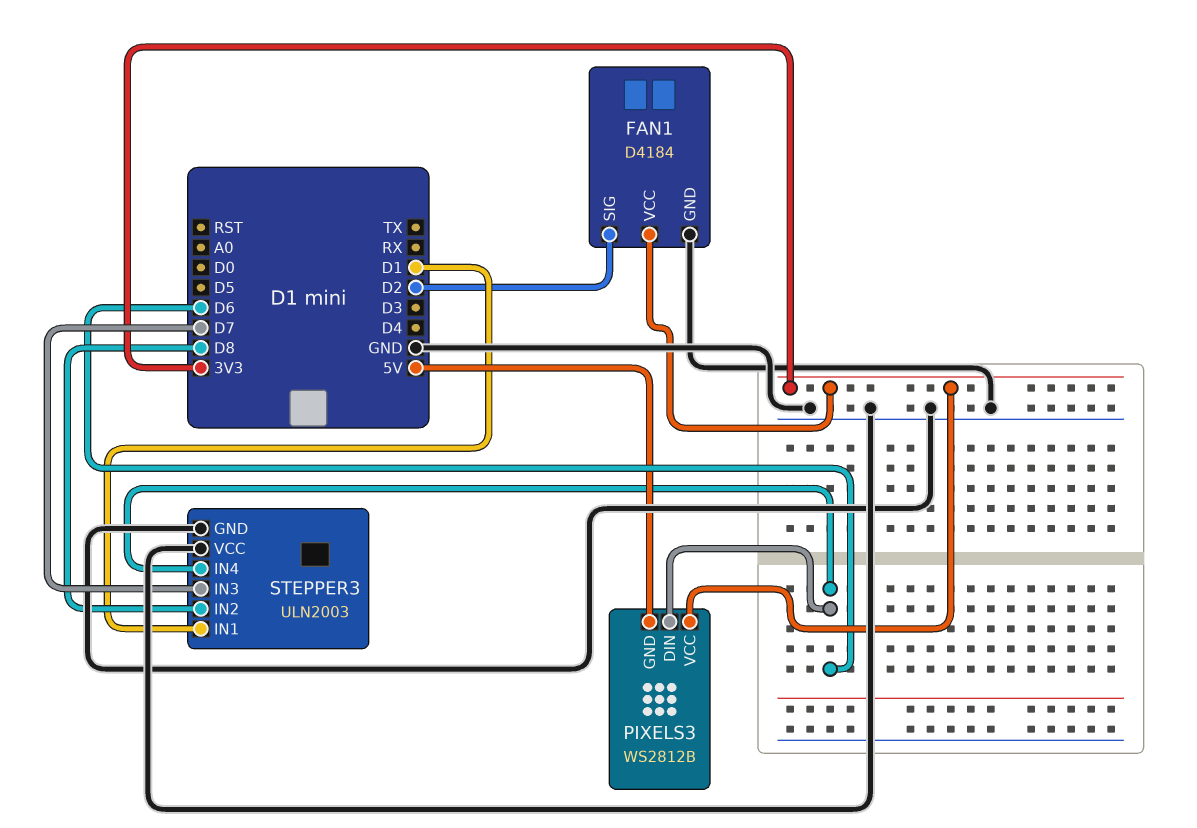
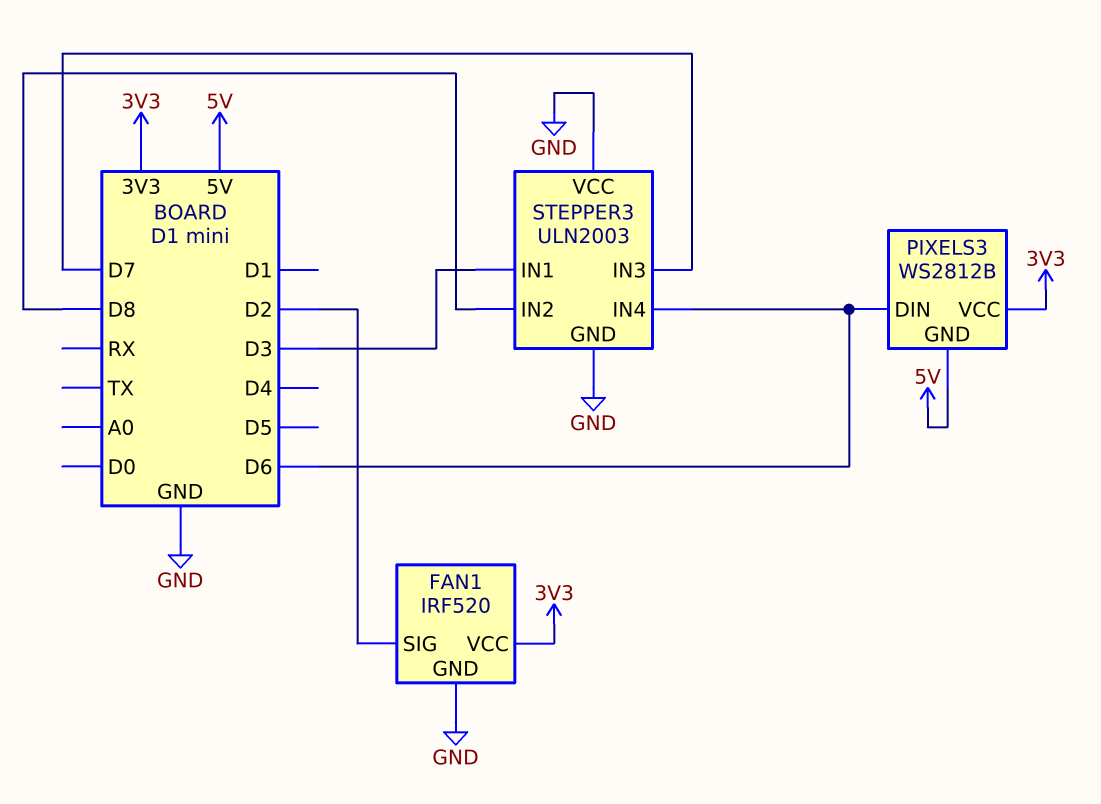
FAN1: D4184 -> IRF520
STEPPER3 pin IN1: D1 -> D3

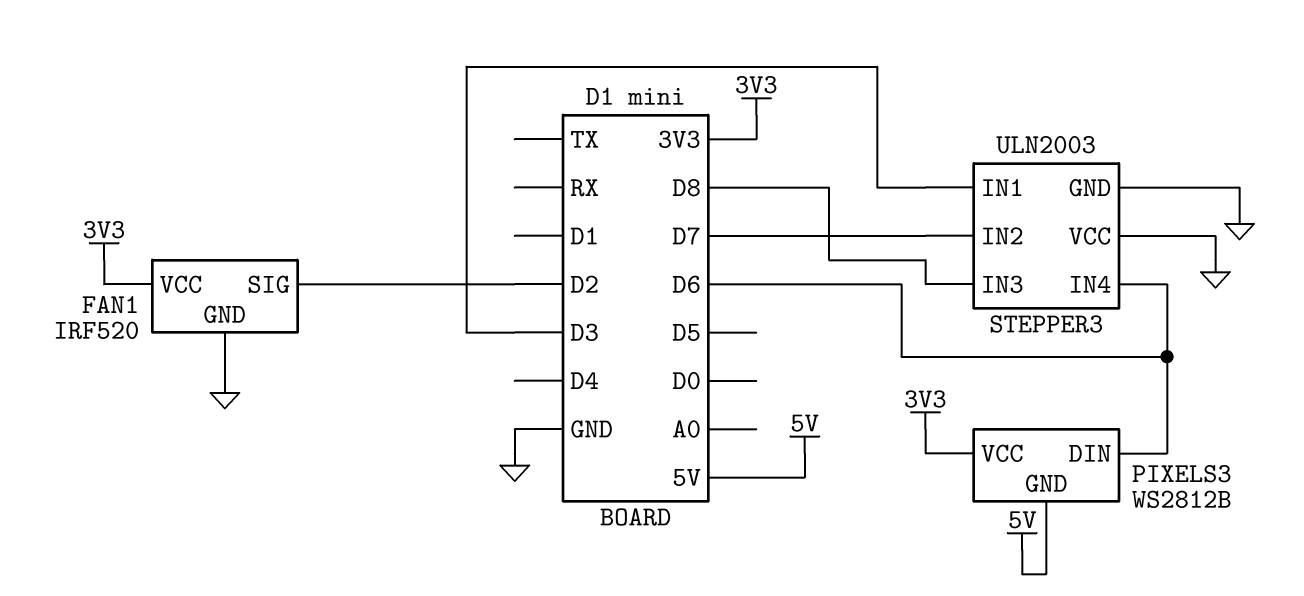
STEPPER3 pin IN2: D8 -> D7
STEPPER3 pin IN3: D7 -> D8

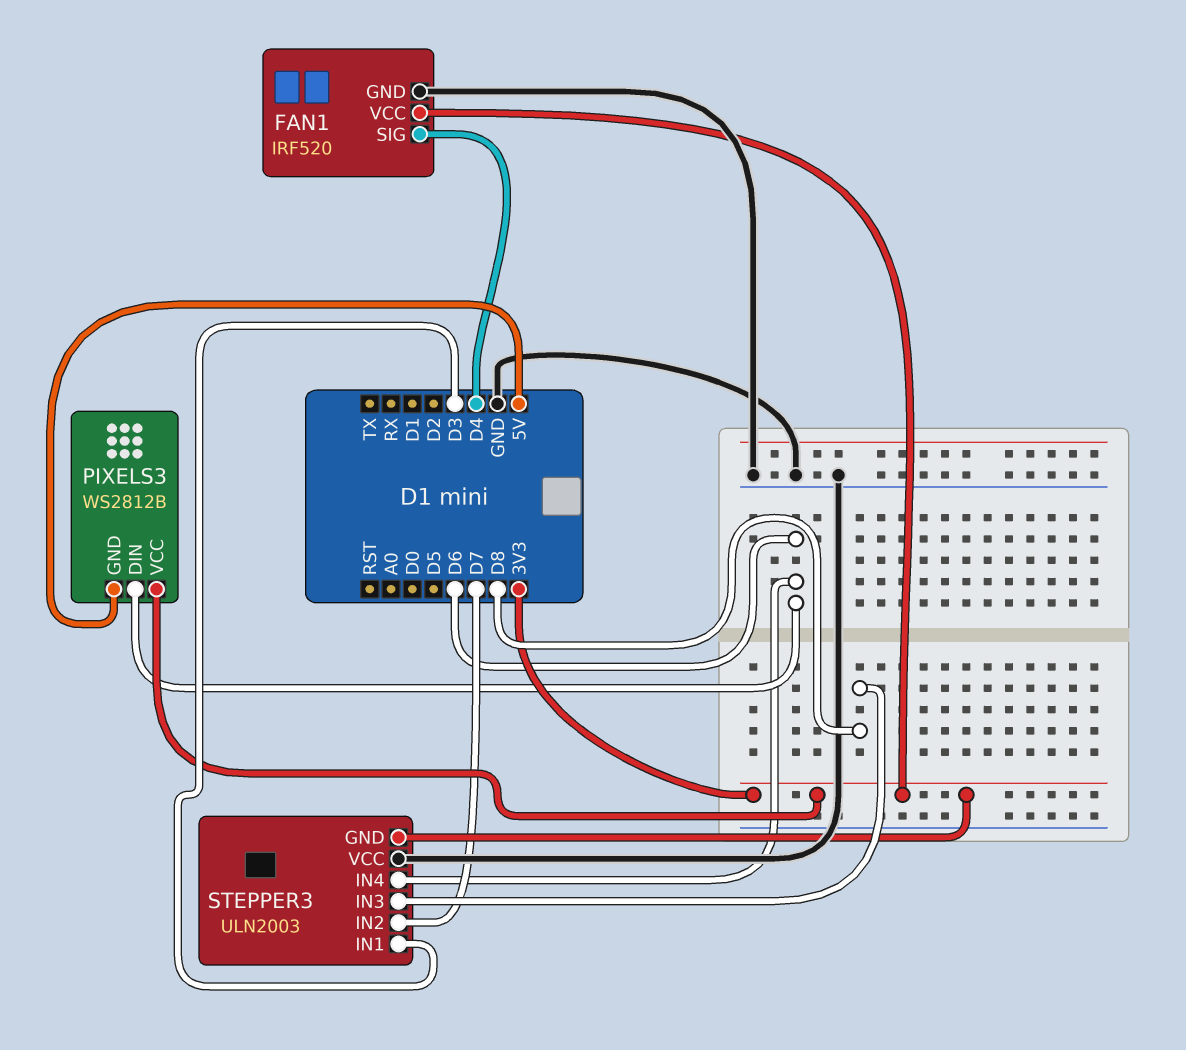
FAN1 pin SIG: D2 -> D4
STEPPER3 pin GND: GND -> 3V3

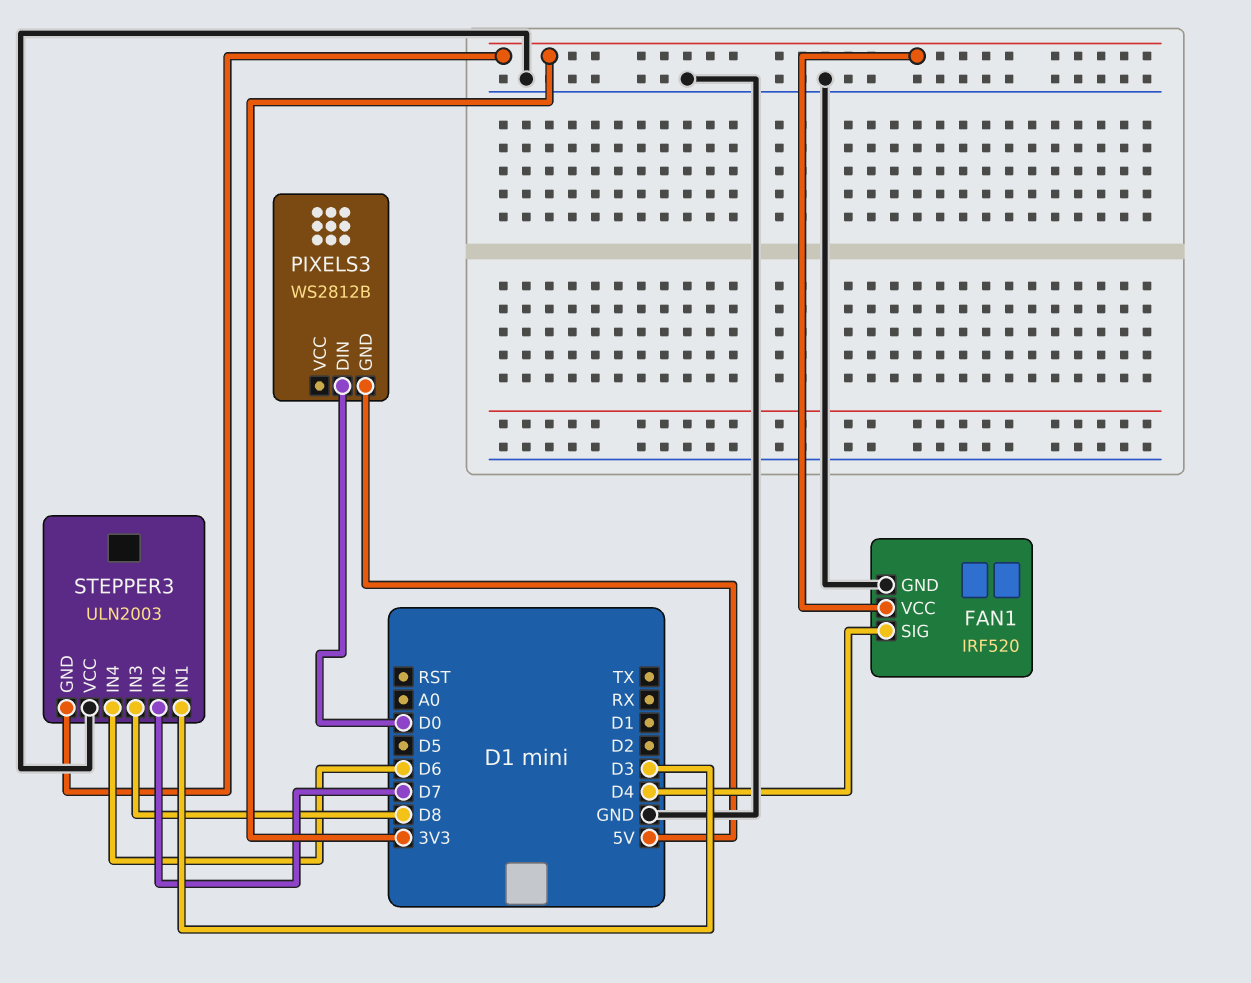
PIXELS3 pin DIN: D6 -> D0
PIXELS3 pin VCC: 3V3 -> none

